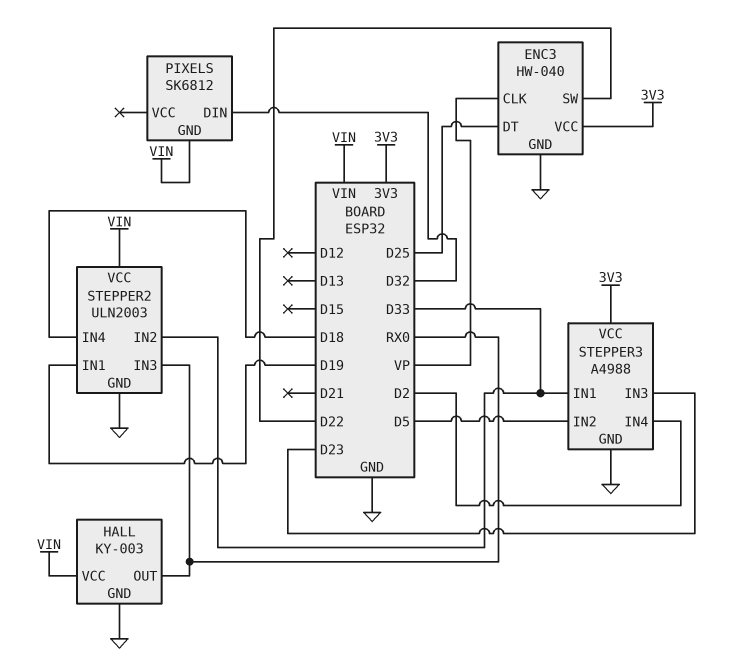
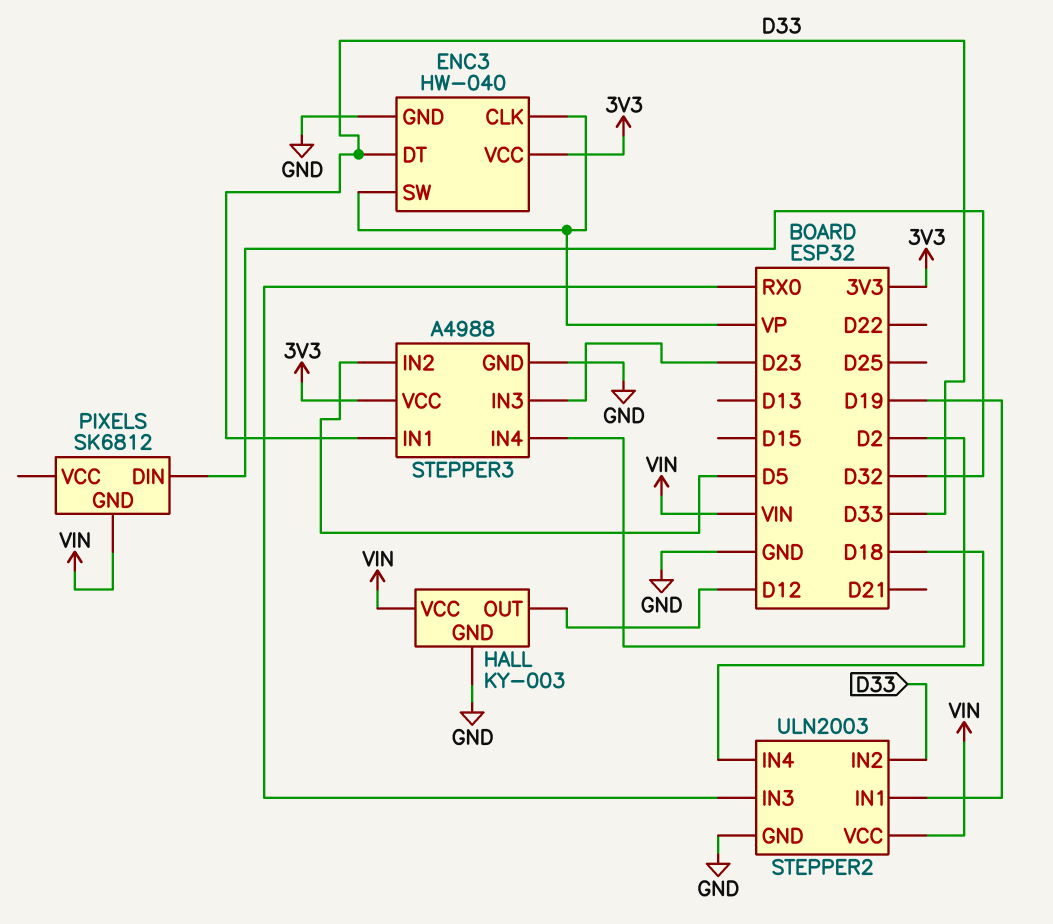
ENC3 pin DT: D25 -> D33
ENC3 pin SW: D22 -> VP
HALL pin OUT: RX0 -> D12

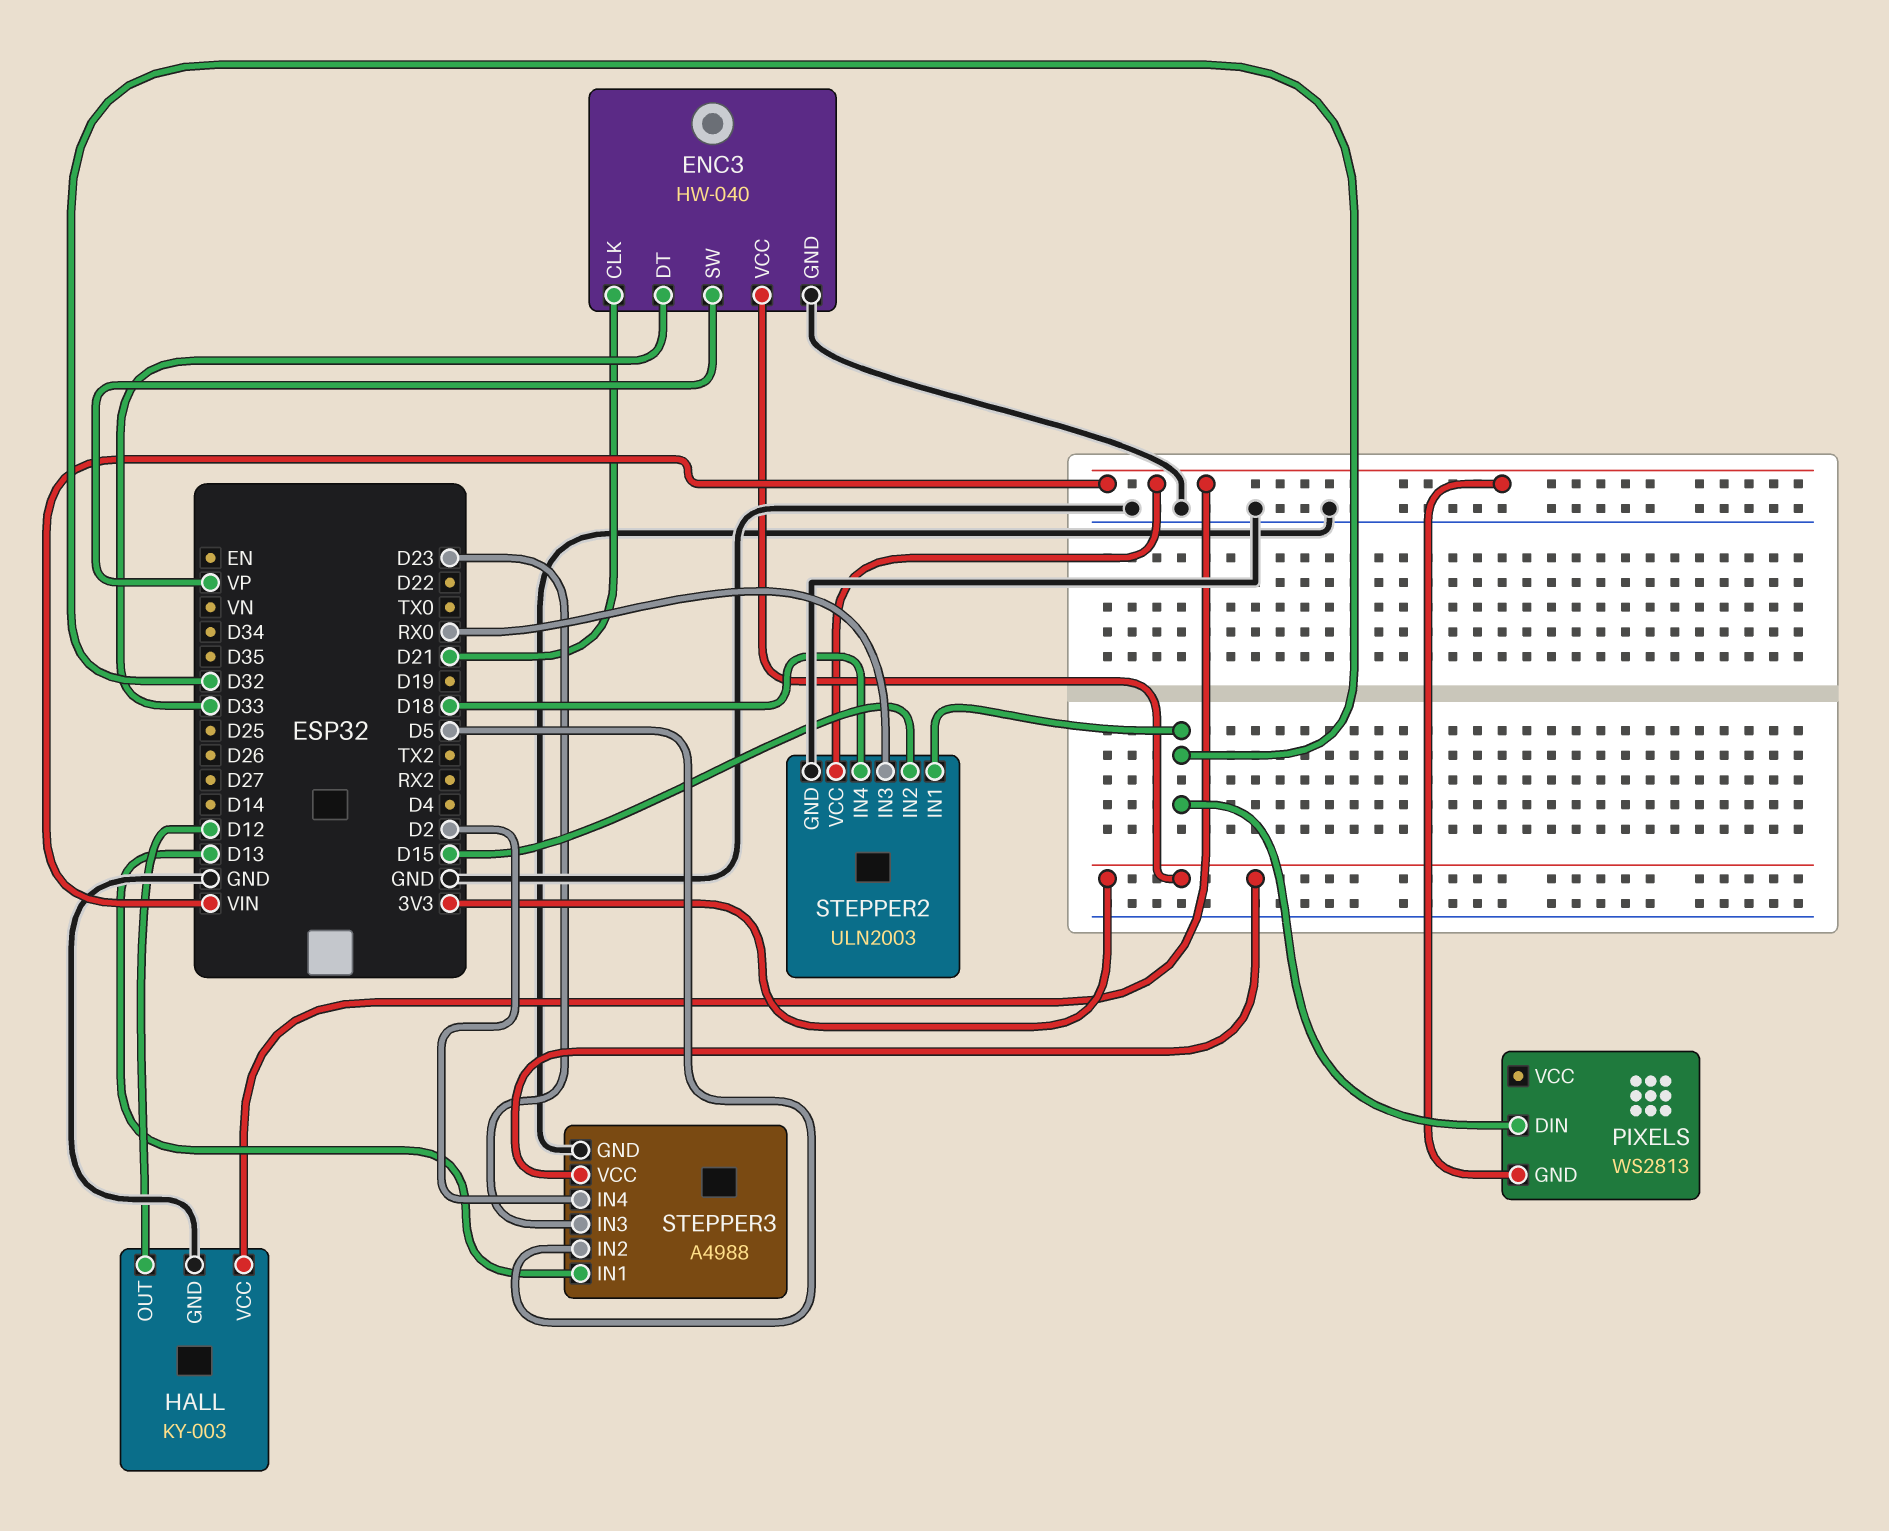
ENC3 pin CLK: VP -> D21
PIXELS: SK6812 -> WS2813
STEPPER2 pin IN1: D19 -> D32
STEPPER2 pin IN2: D33 -> D15
STEPPER3 pin IN1: D33 -> D13

